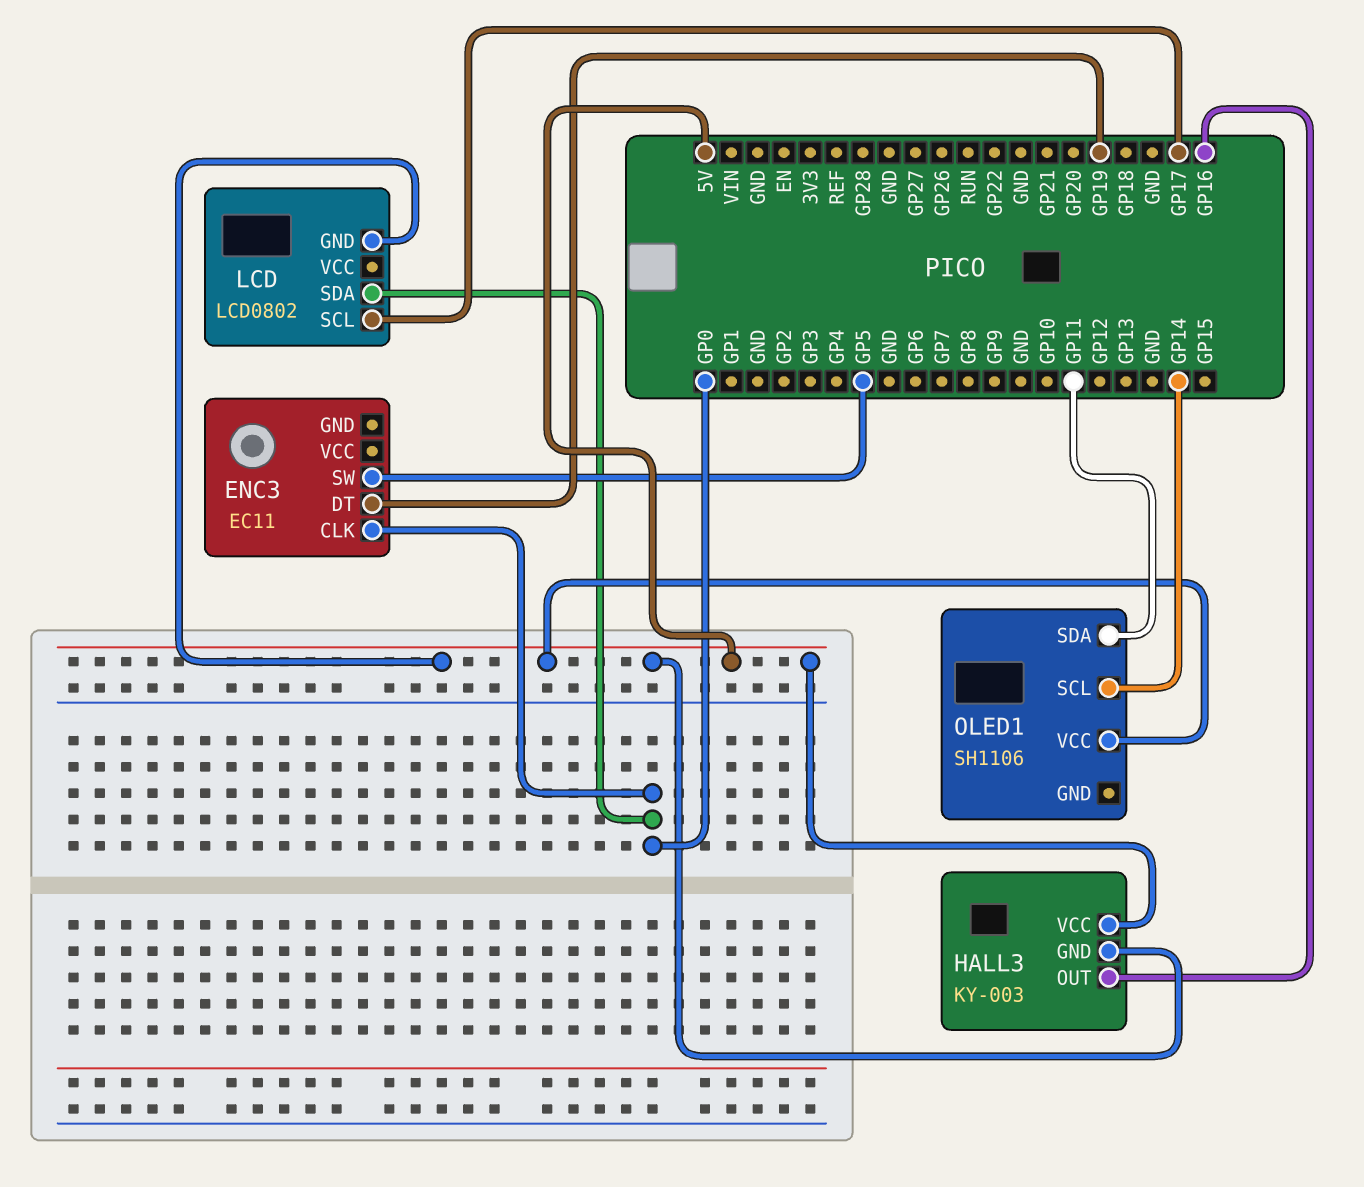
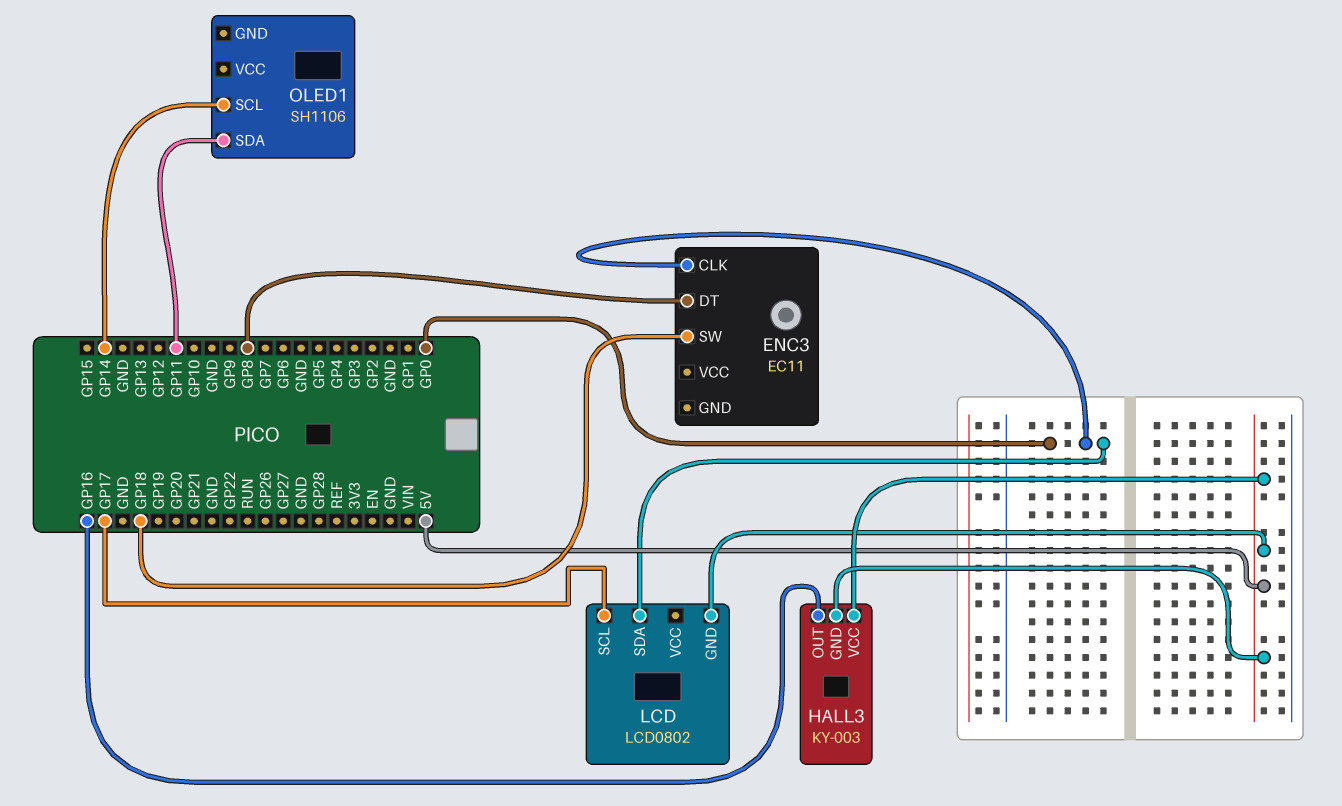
ENC3 pin DT: GP19 -> GP8
ENC3 pin SW: GP5 -> GP18
OLED1 pin VCC: 5V -> none

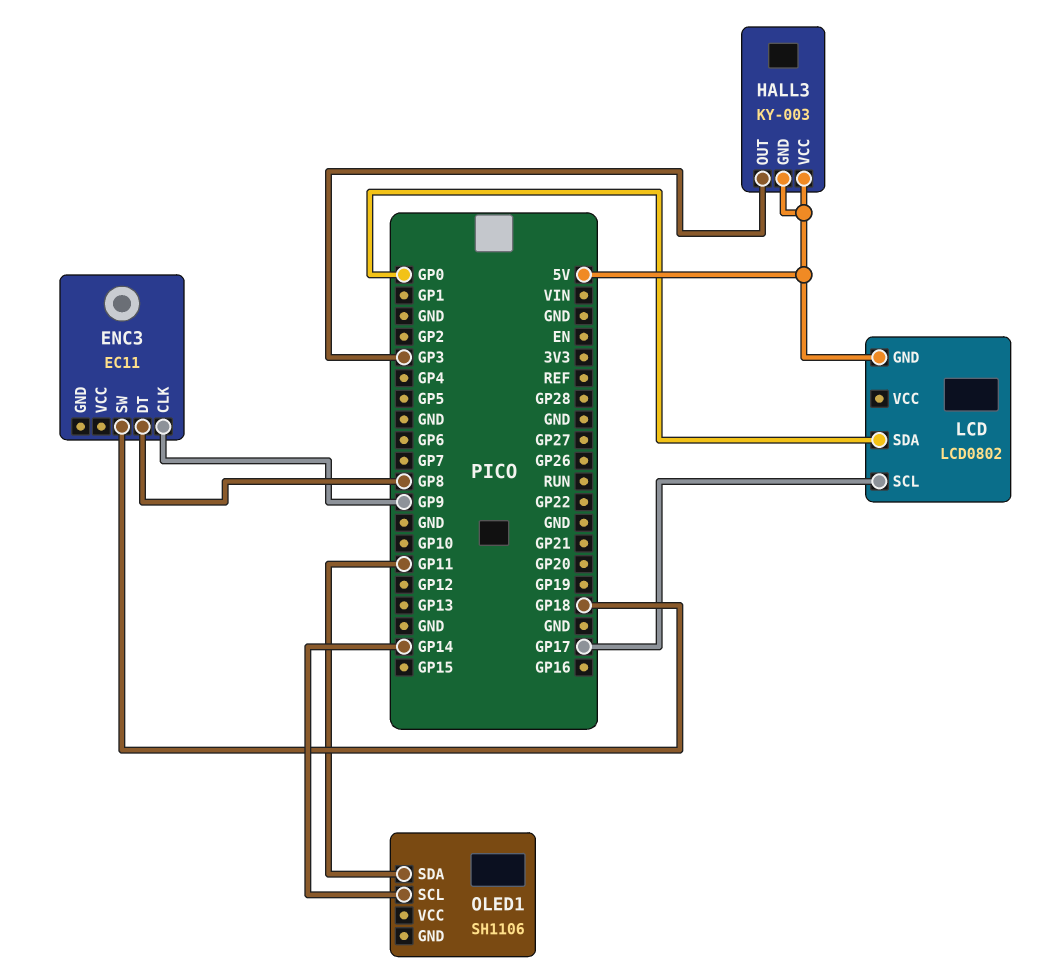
ENC3 pin CLK: GP0 -> GP9
HALL3 pin OUT: GP16 -> GP3

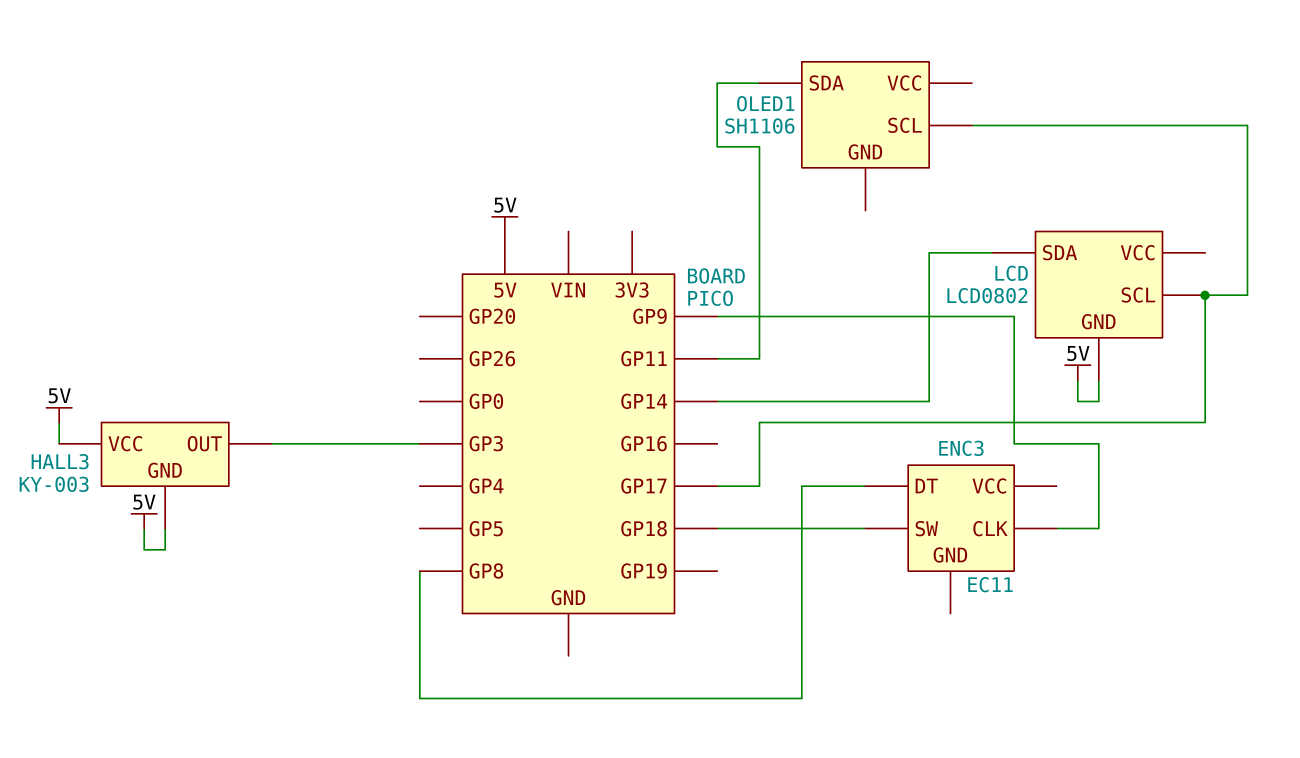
LCD pin SDA: GP0 -> GP14
OLED1 pin SCL: GP14 -> GP17

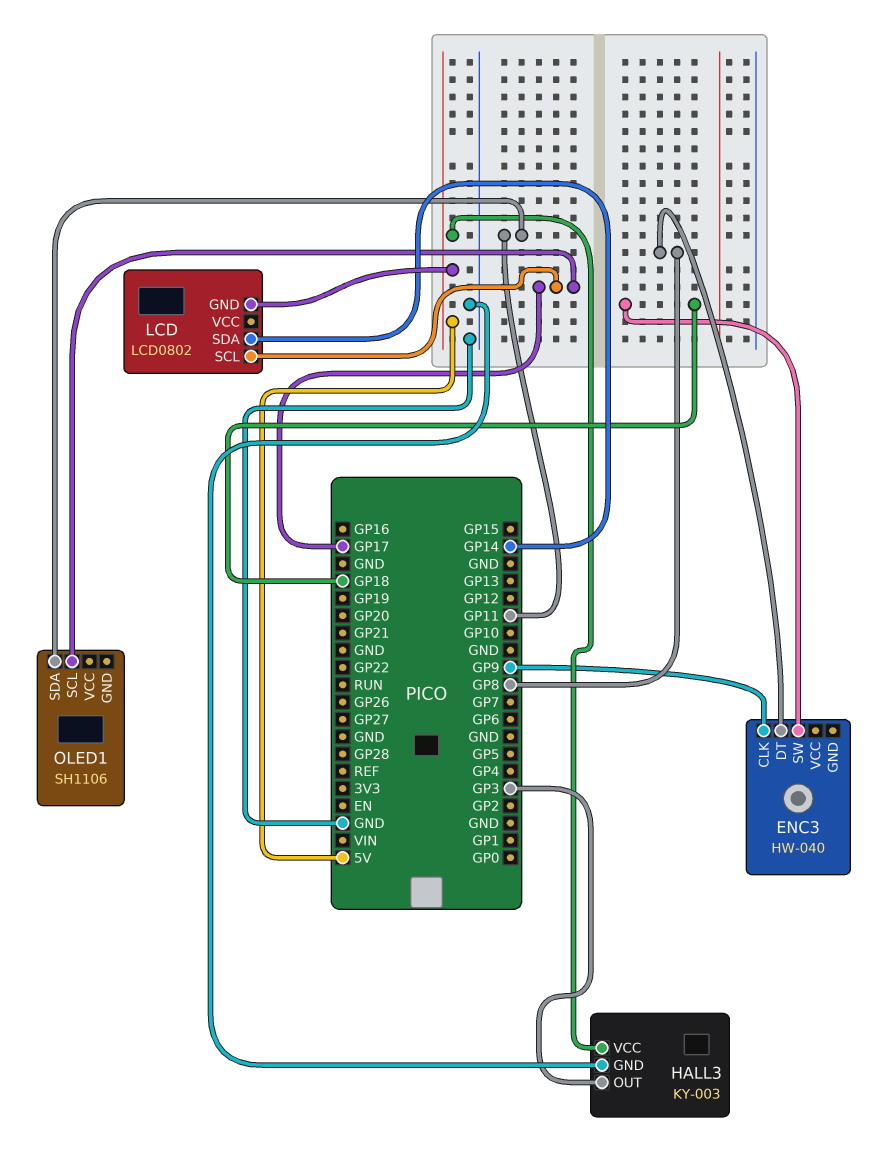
ENC3: EC11 -> HW-040
HALL3 pin GND: 5V -> GND

